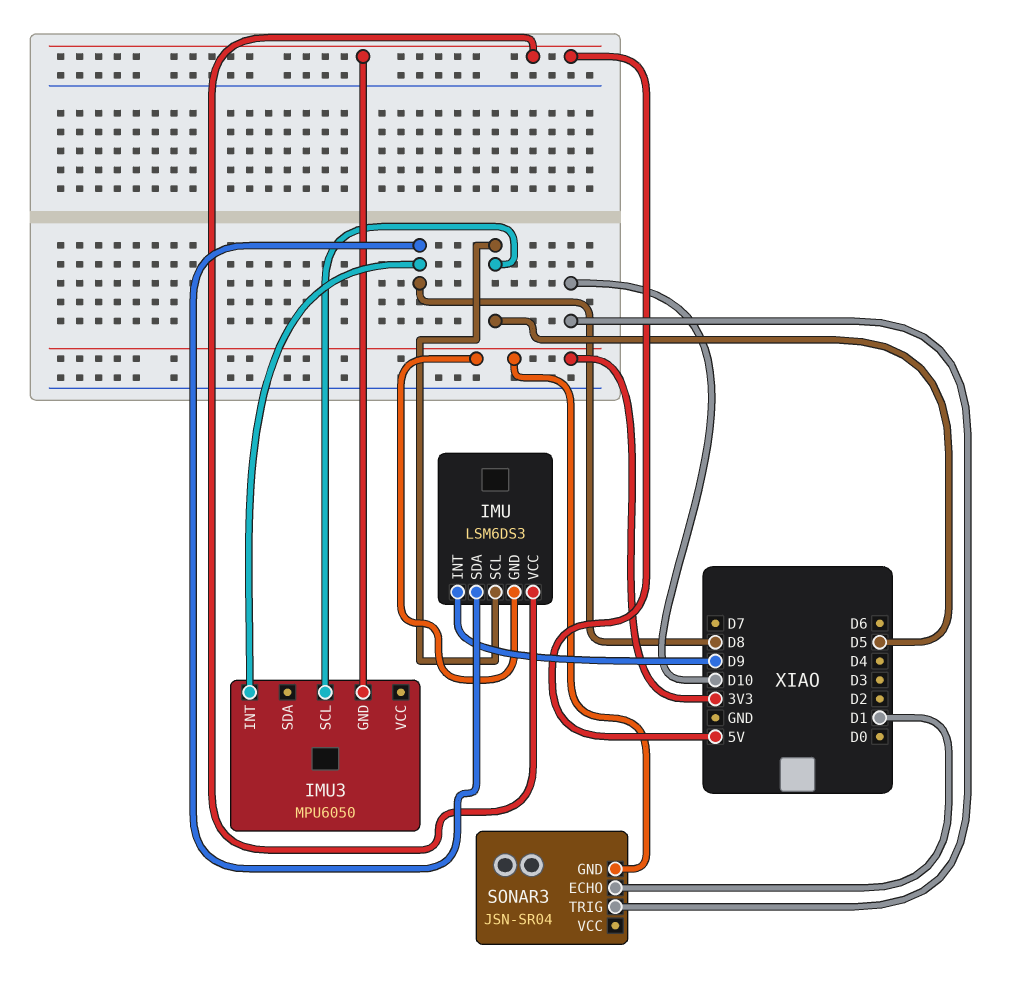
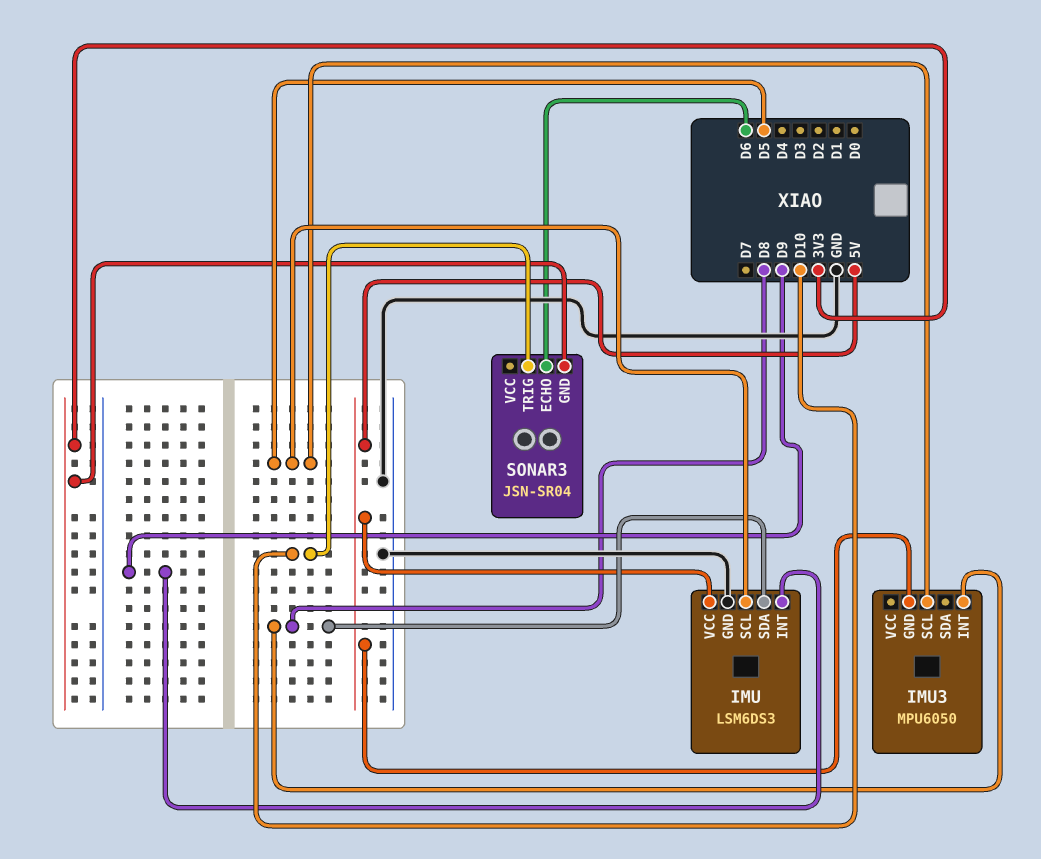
IMU pin GND: 3V3 -> GND
SONAR3 pin ECHO: D1 -> D6

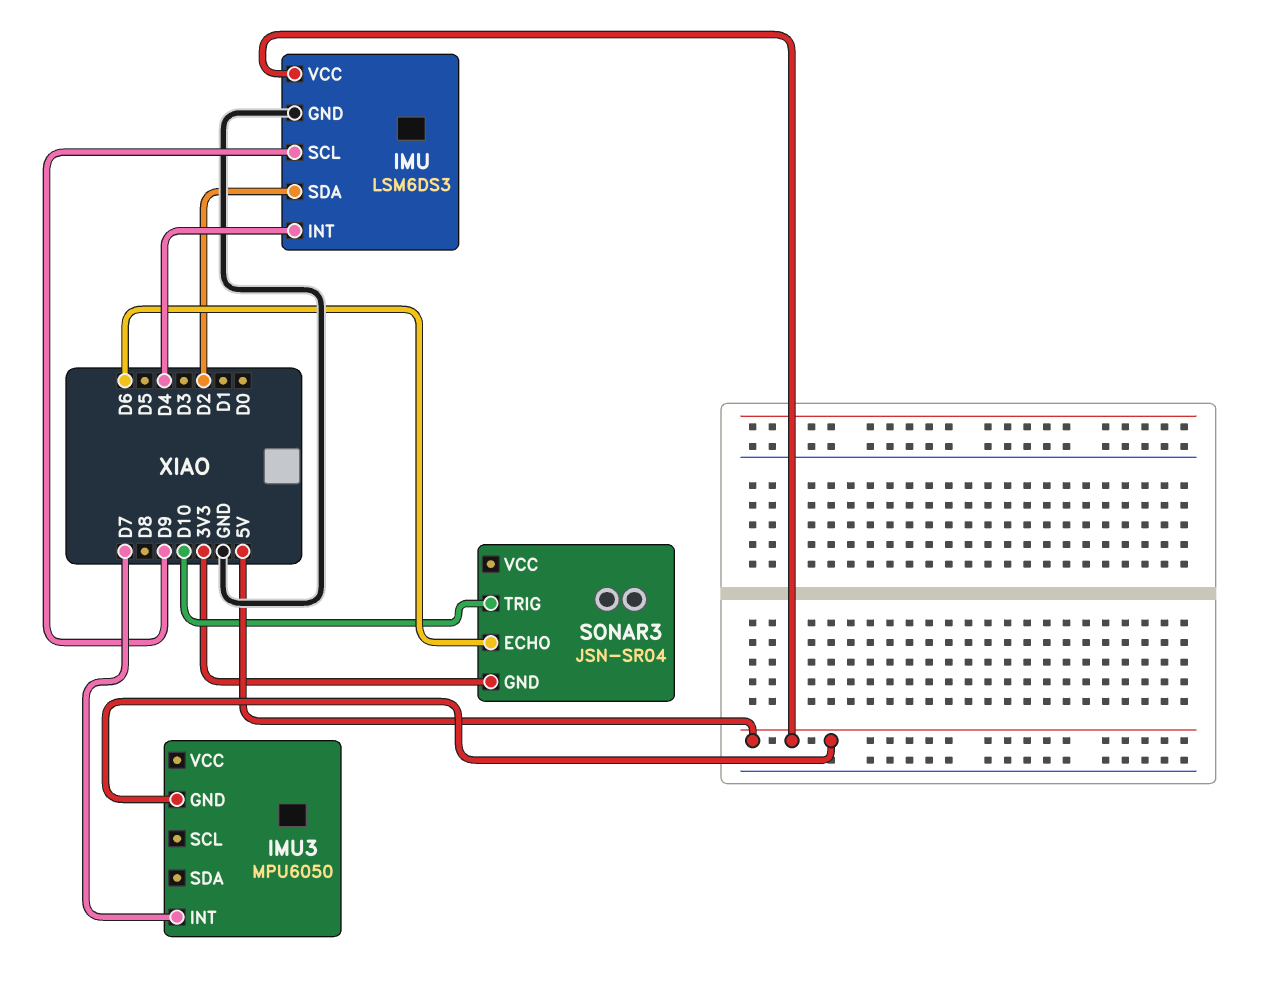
IMU pin INT: D9 -> D4
IMU pin SCL: D5 -> D9
IMU pin SDA: D8 -> D2
IMU3 pin INT: D8 -> D7
IMU3 pin SCL: D5 -> none

